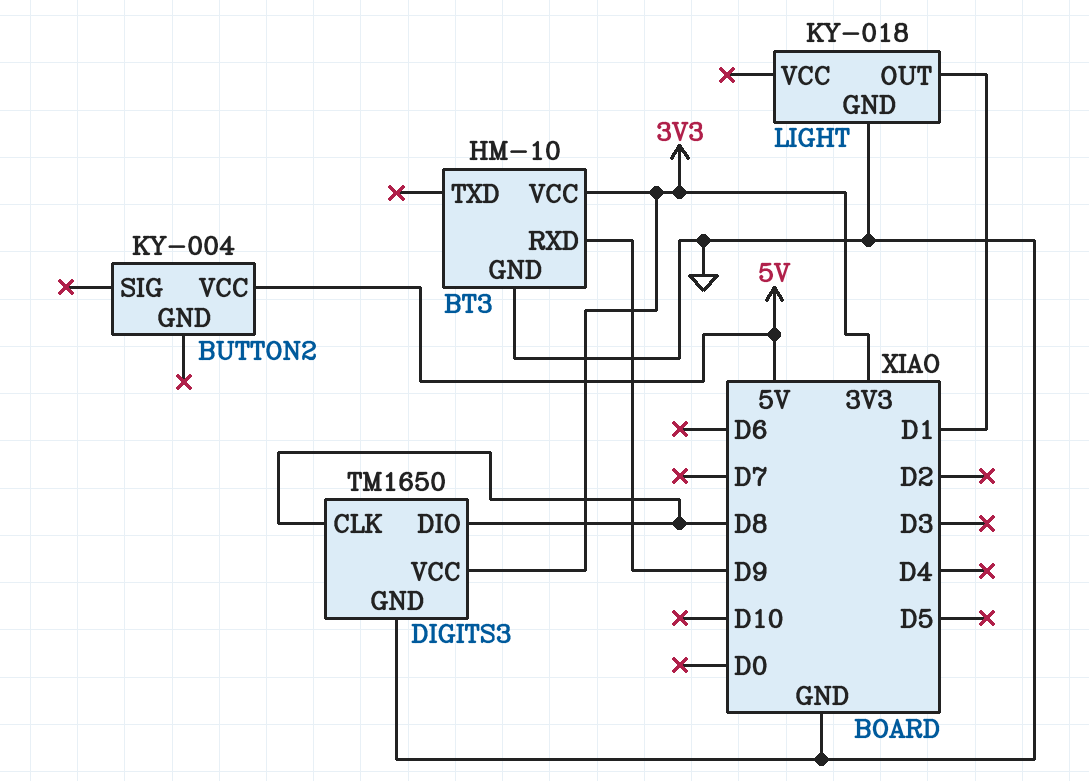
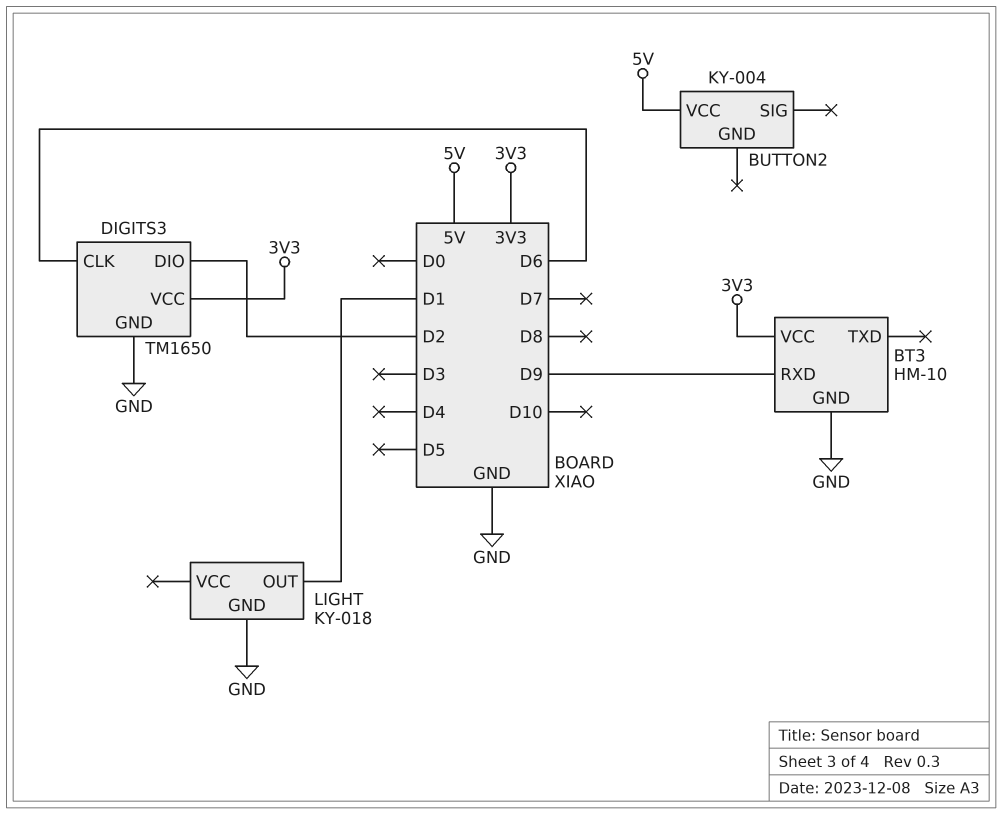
DIGITS3 pin CLK: D8 -> D6
DIGITS3 pin DIO: D8 -> D2

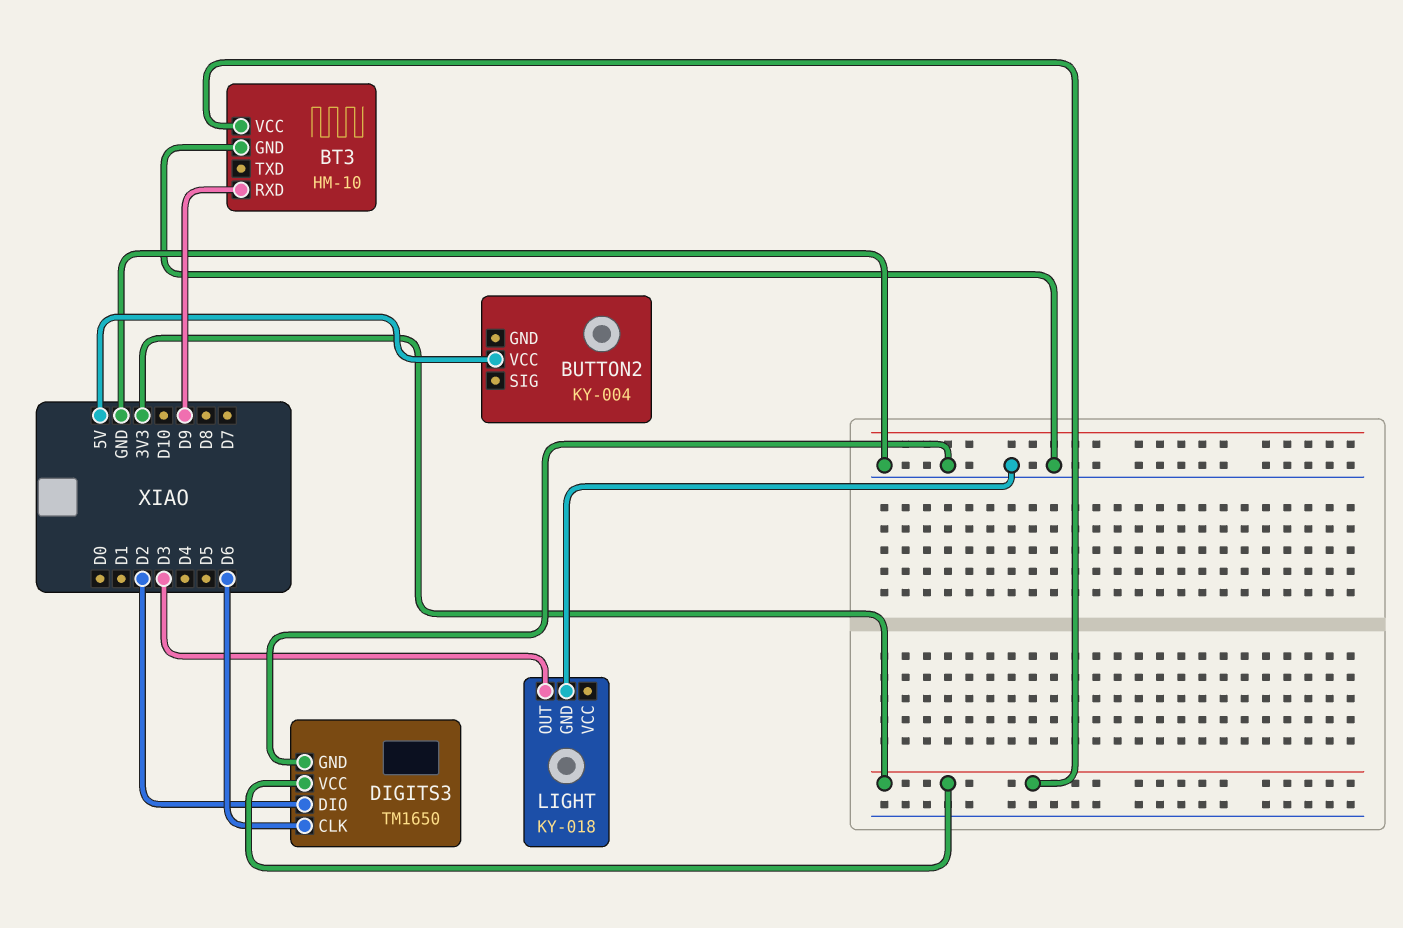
LIGHT pin OUT: D1 -> D3

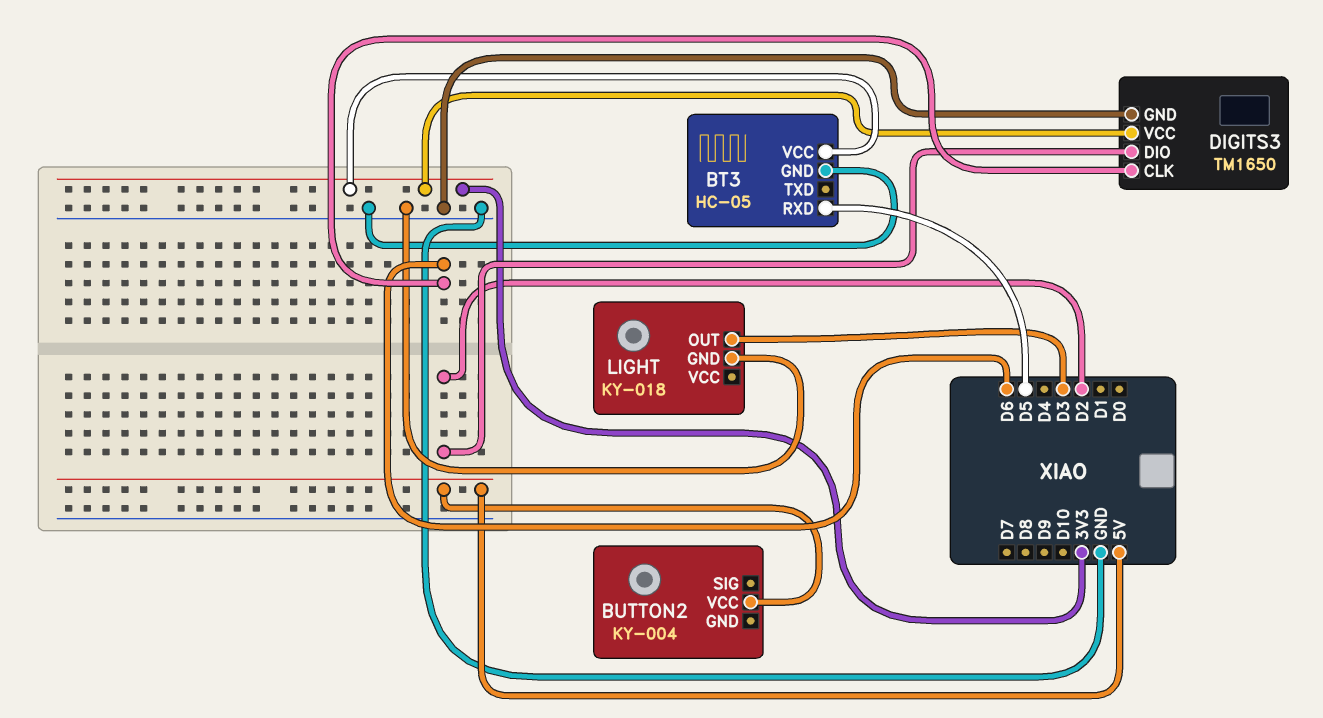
BT3: HM-10 -> HC-05
BT3 pin RXD: D9 -> D5

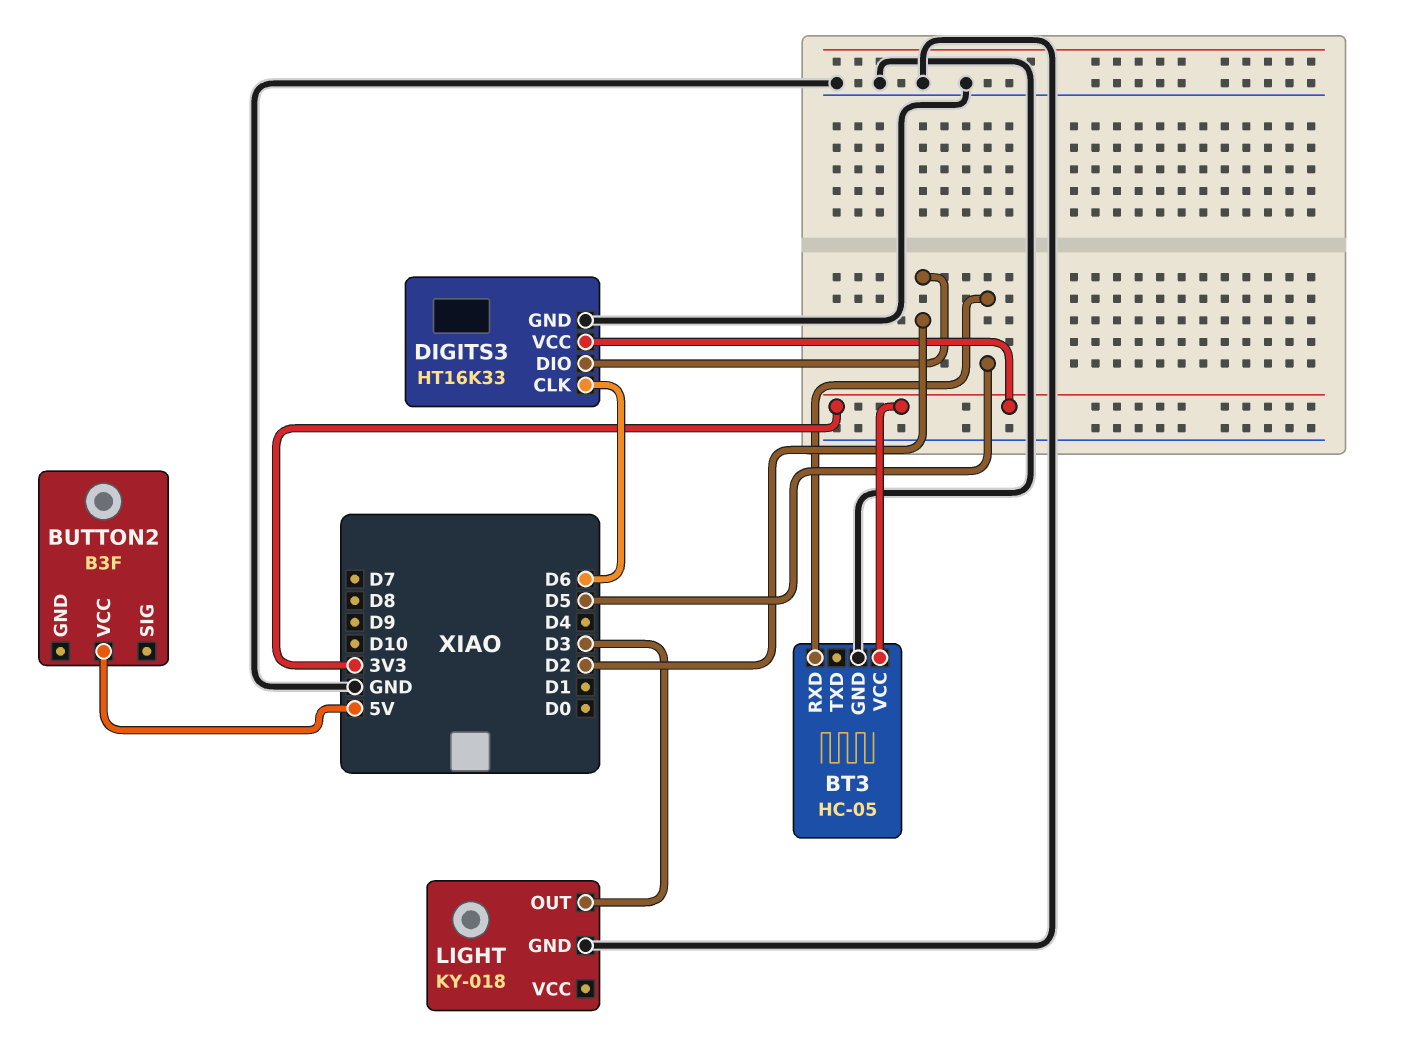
BUTTON2: KY-004 -> B3F
DIGITS3: TM1650 -> HT16K33

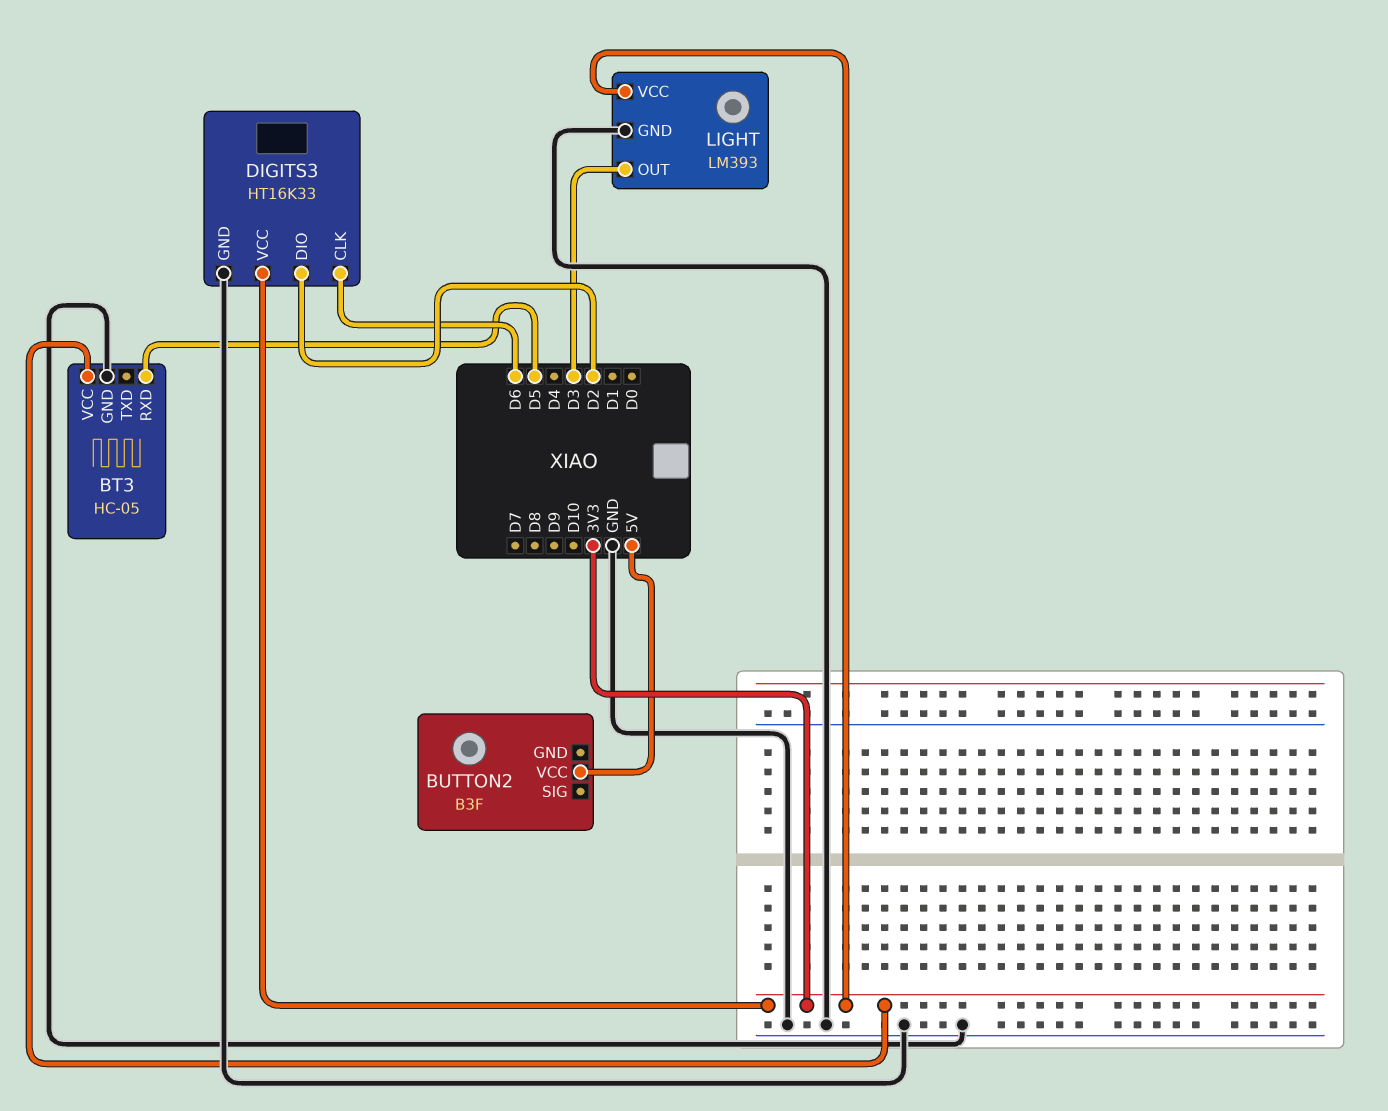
LIGHT: KY-018 -> LM393
LIGHT pin VCC: none -> 3V3

